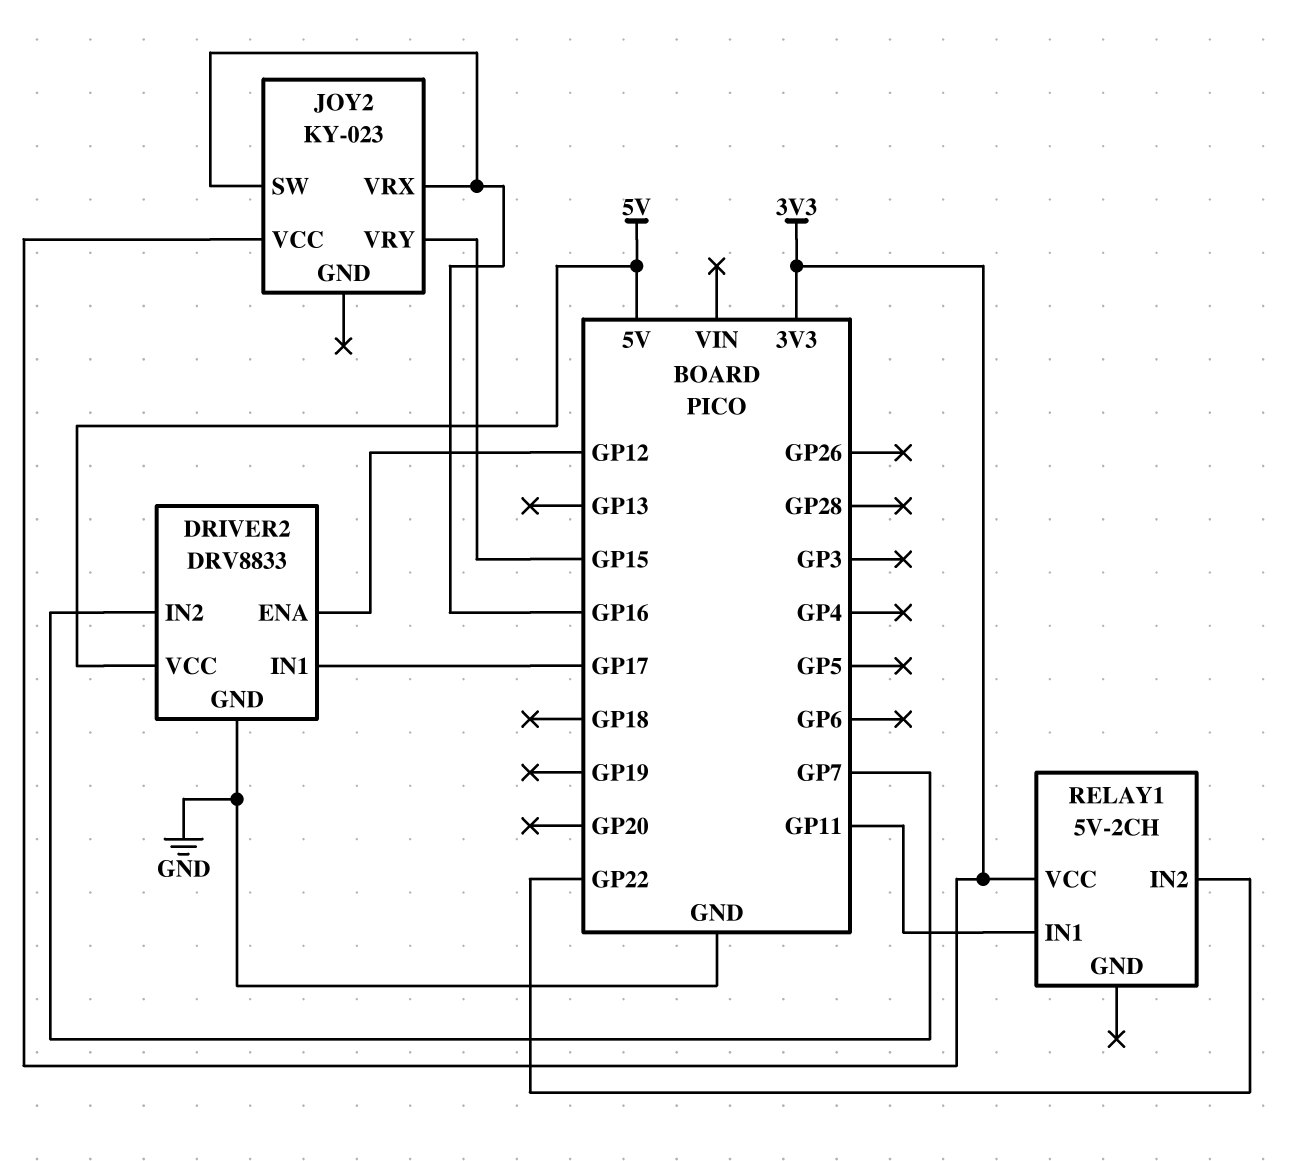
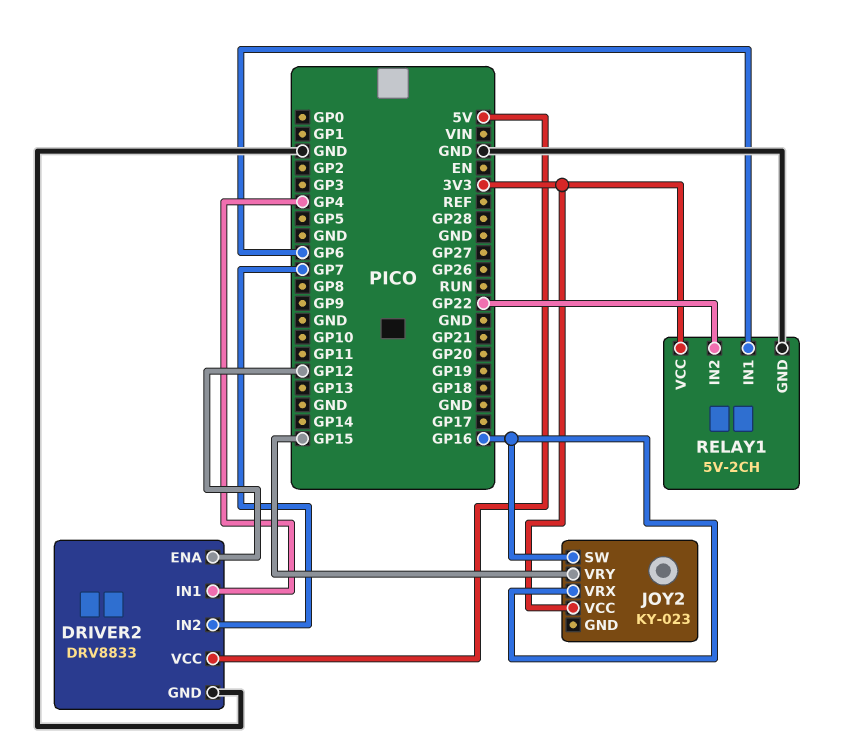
DRIVER2 pin IN1: GP17 -> GP4
RELAY1 pin GND: none -> GND
RELAY1 pin IN1: GP11 -> GP6

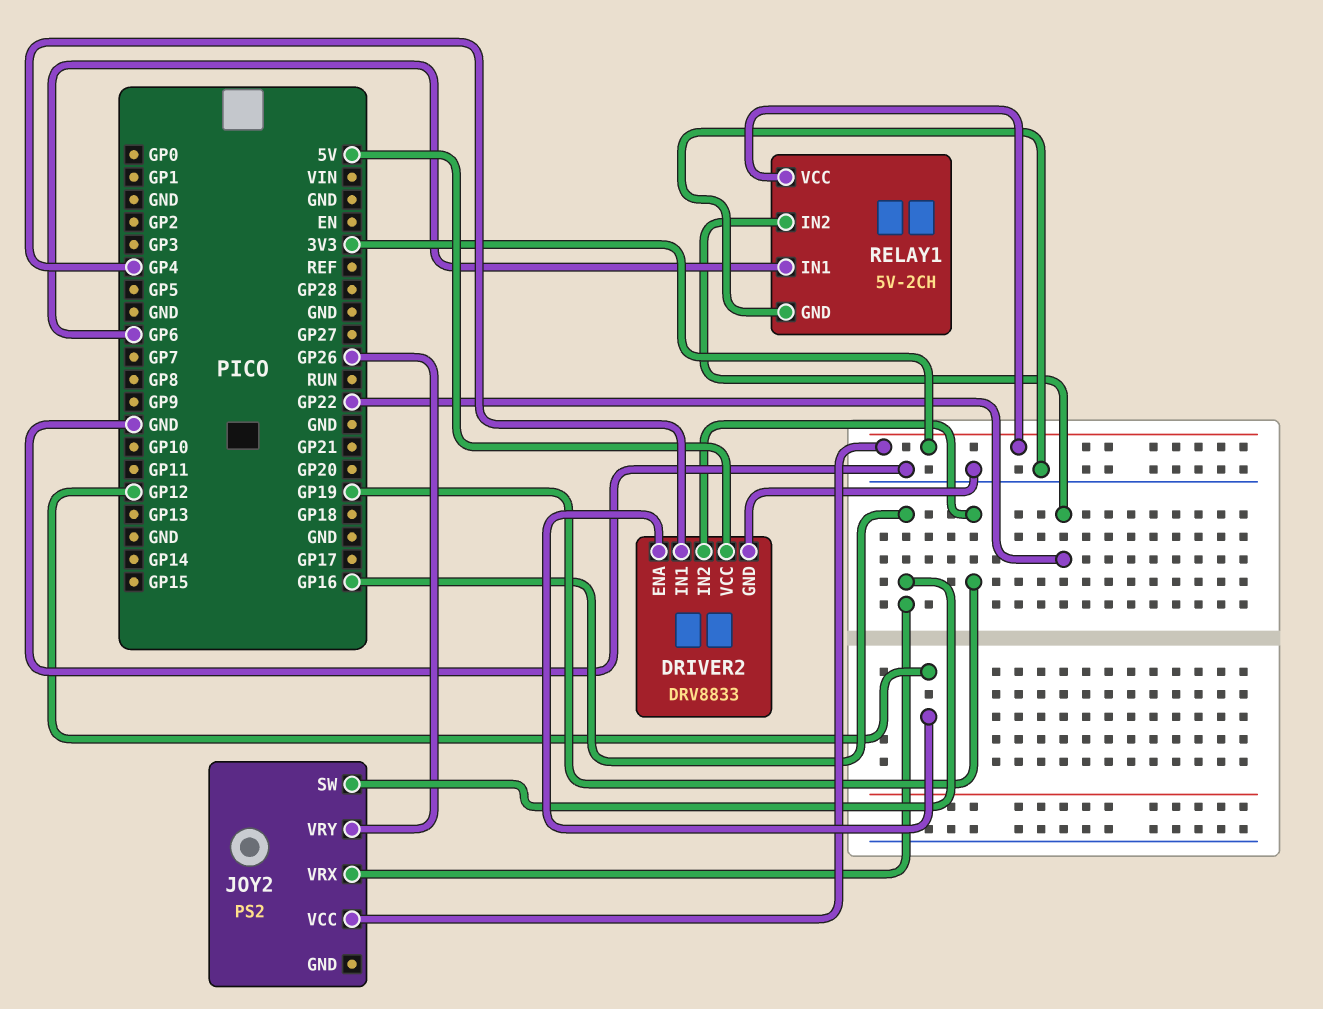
DRIVER2 pin IN2: GP7 -> GP19
JOY2: KY-023 -> PS2
JOY2 pin VRY: GP15 -> GP26

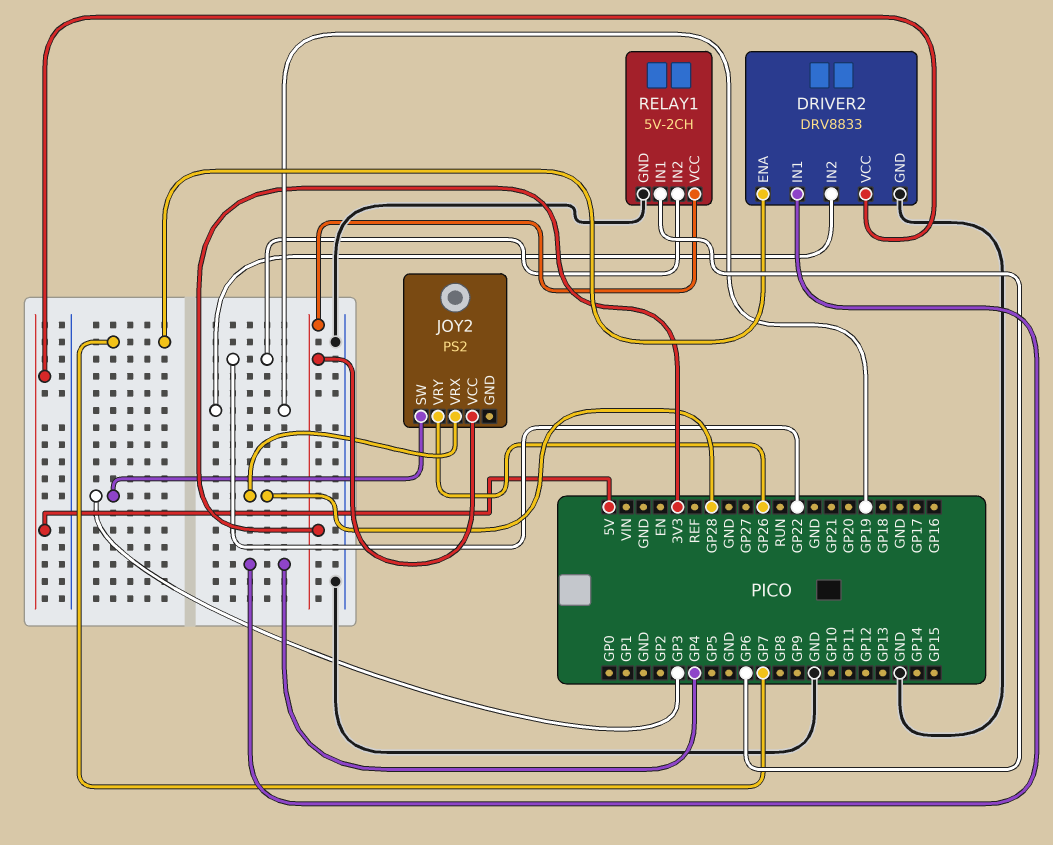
DRIVER2 pin ENA: GP12 -> GP7
JOY2 pin SW: GP16 -> GP3
JOY2 pin VRX: GP16 -> GP28

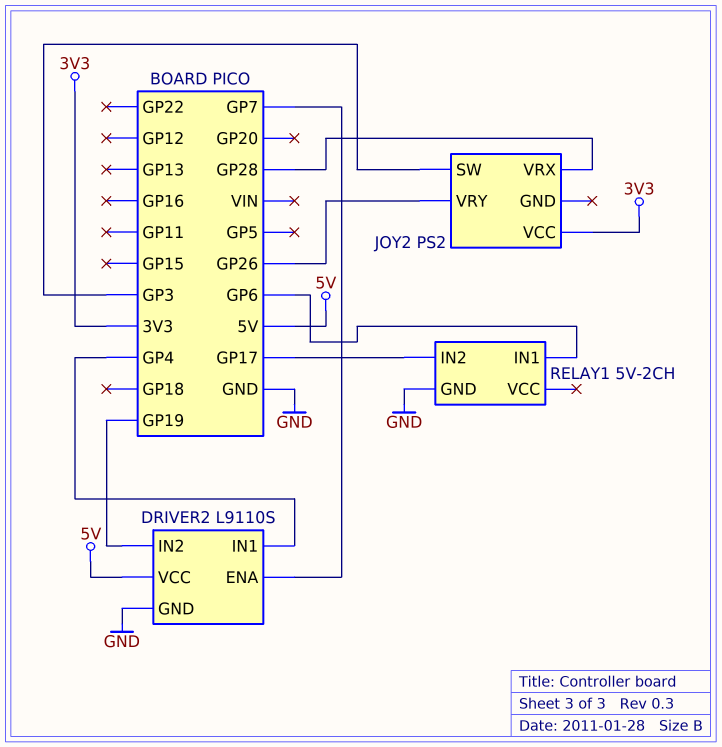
DRIVER2: DRV8833 -> L9110S
RELAY1 pin IN2: GP22 -> GP17
RELAY1 pin VCC: 3V3 -> none

